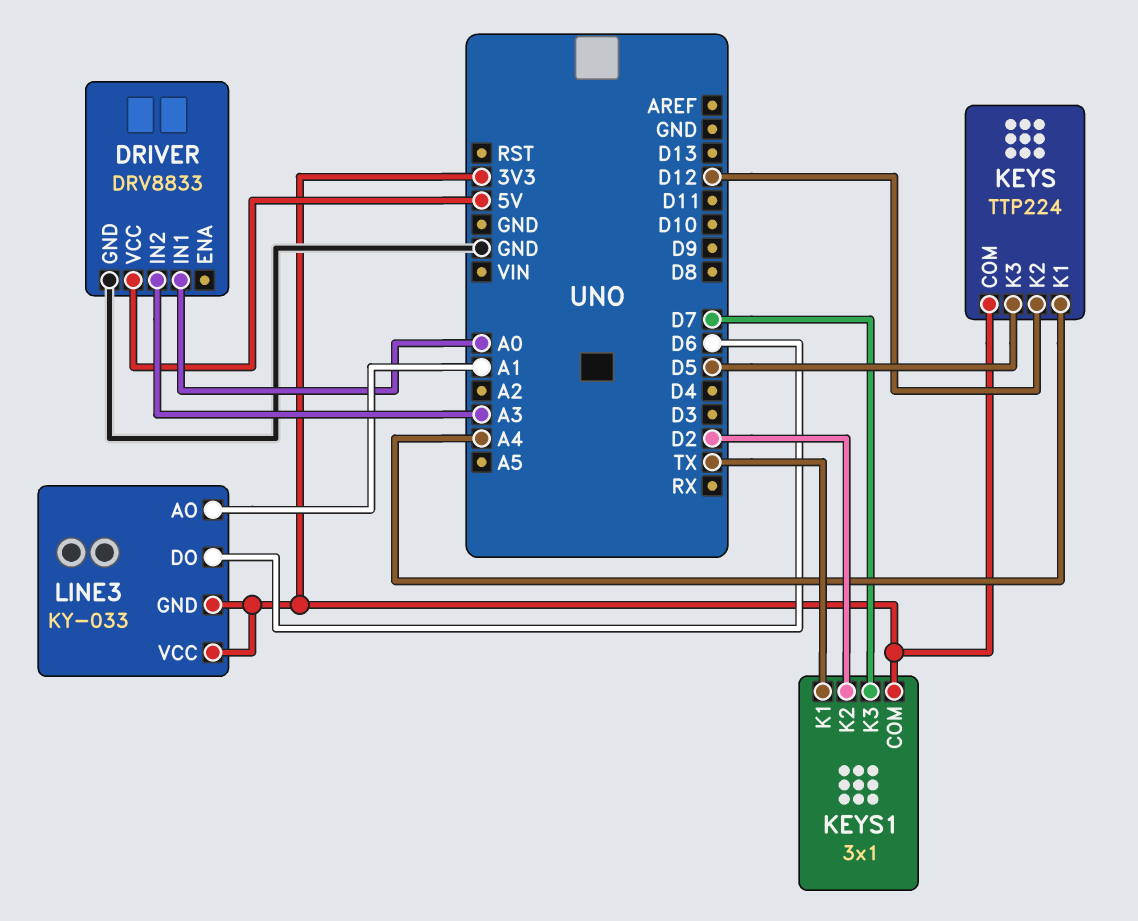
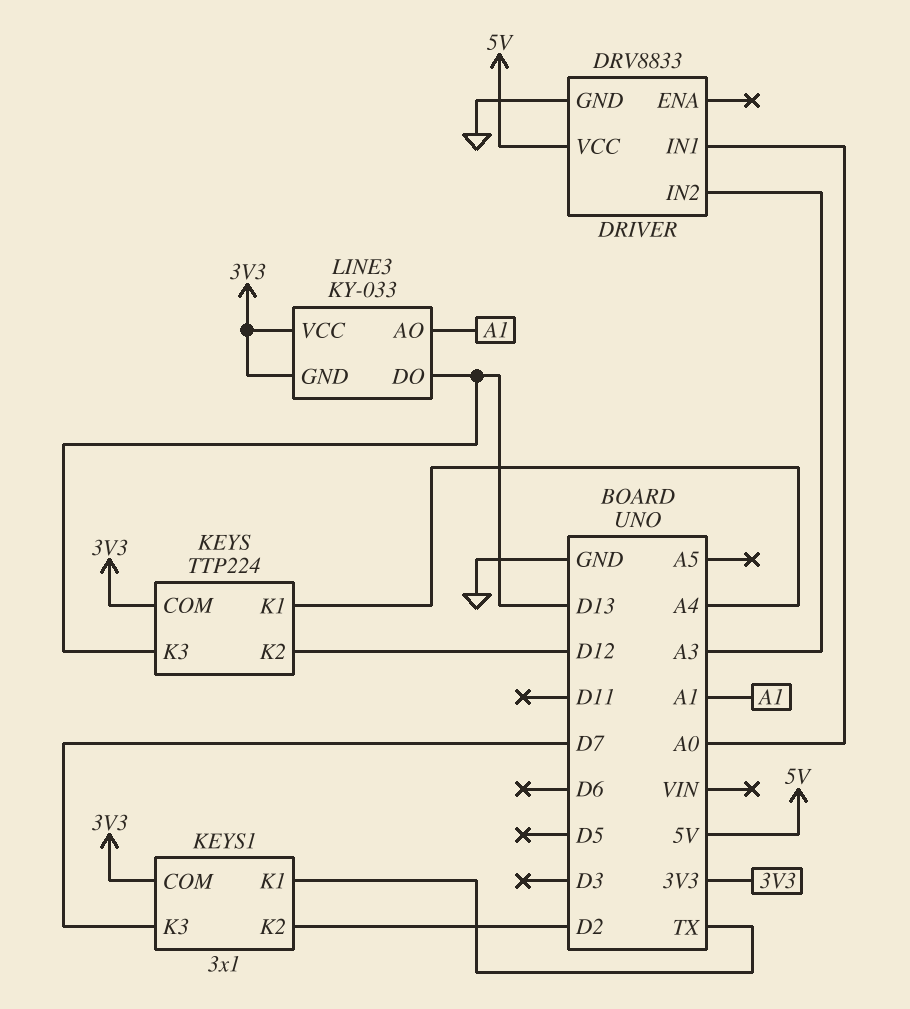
KEYS pin K3: D5 -> D13
LINE3 pin DO: D6 -> D13

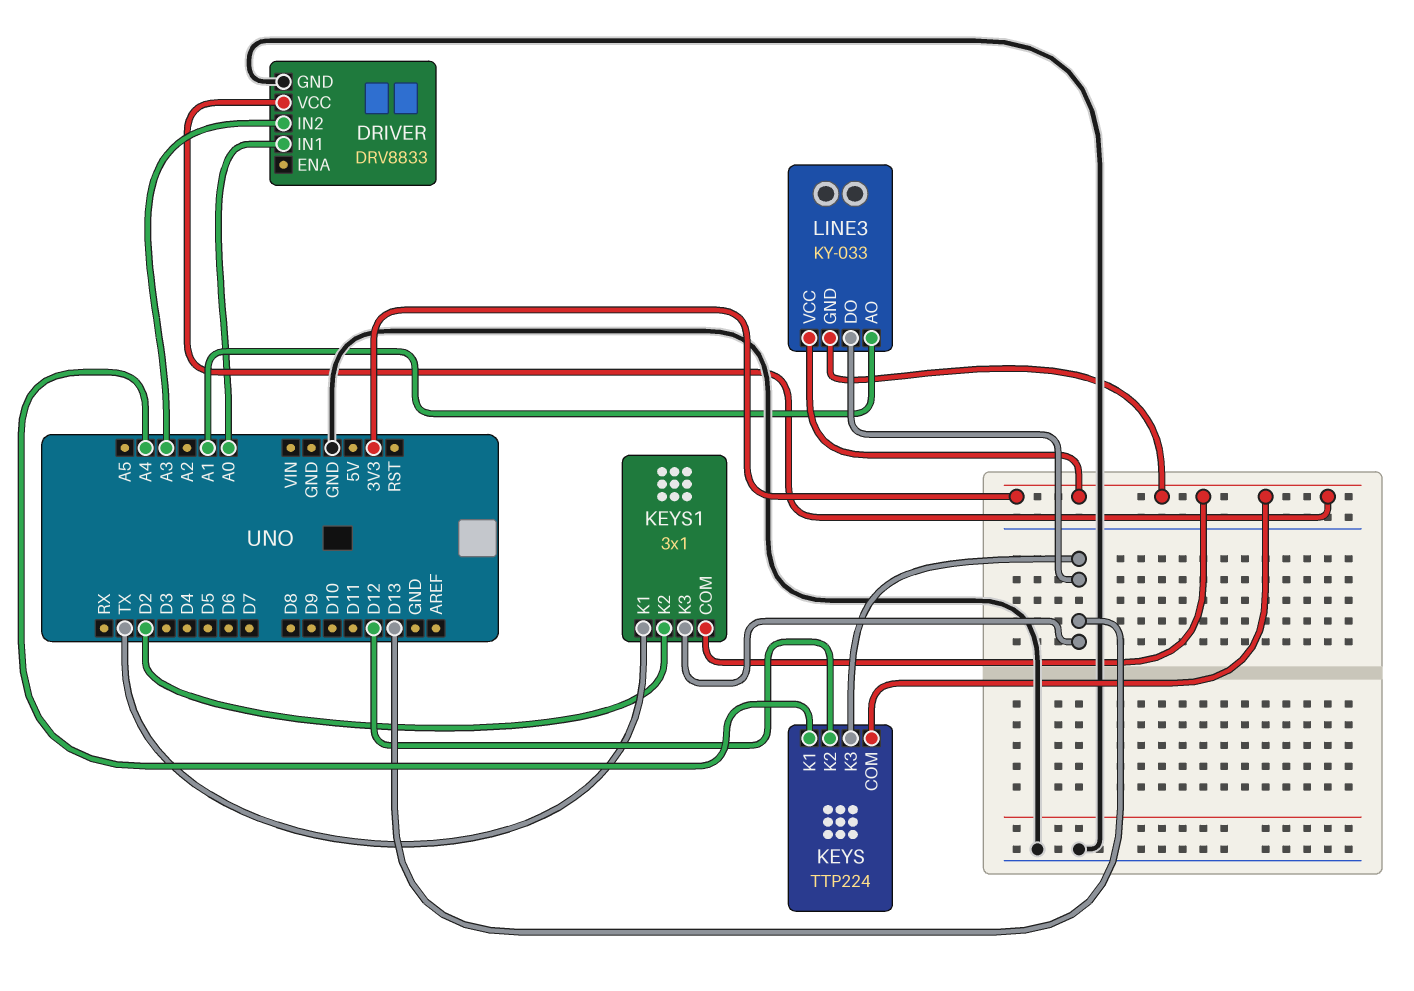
DRIVER pin VCC: 5V -> 3V3
KEYS1 pin K3: D7 -> D13

